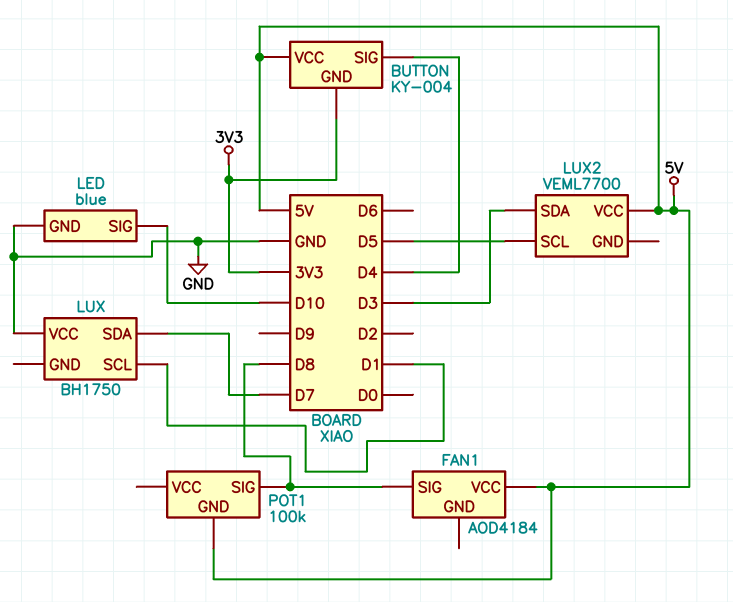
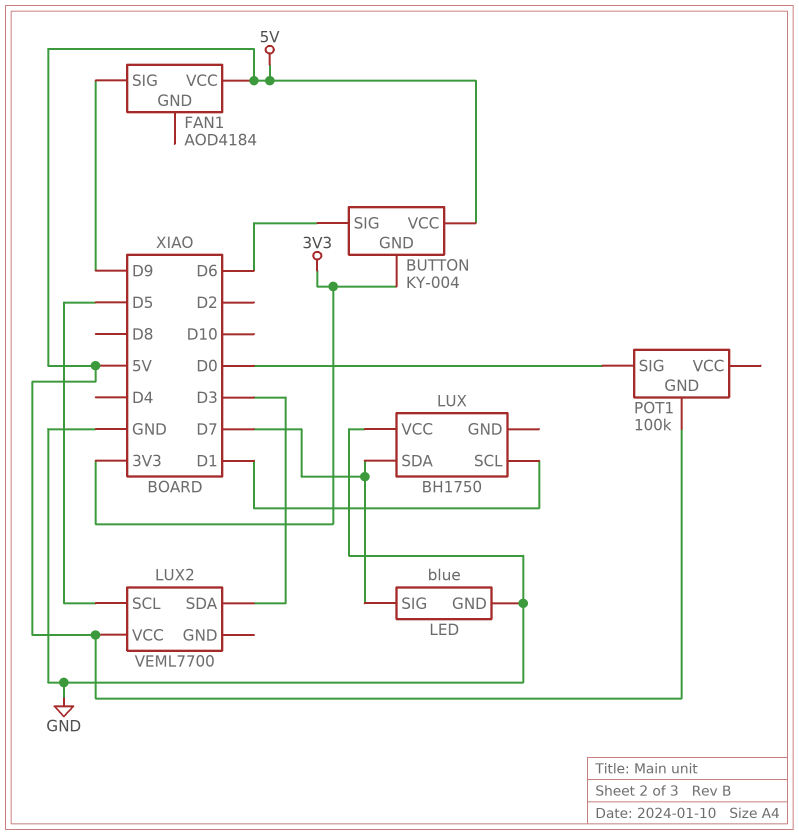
BUTTON pin SIG: D4 -> D6
FAN1 pin SIG: D8 -> D9
LED pin SIG: D10 -> D7
POT1 pin SIG: D8 -> D0

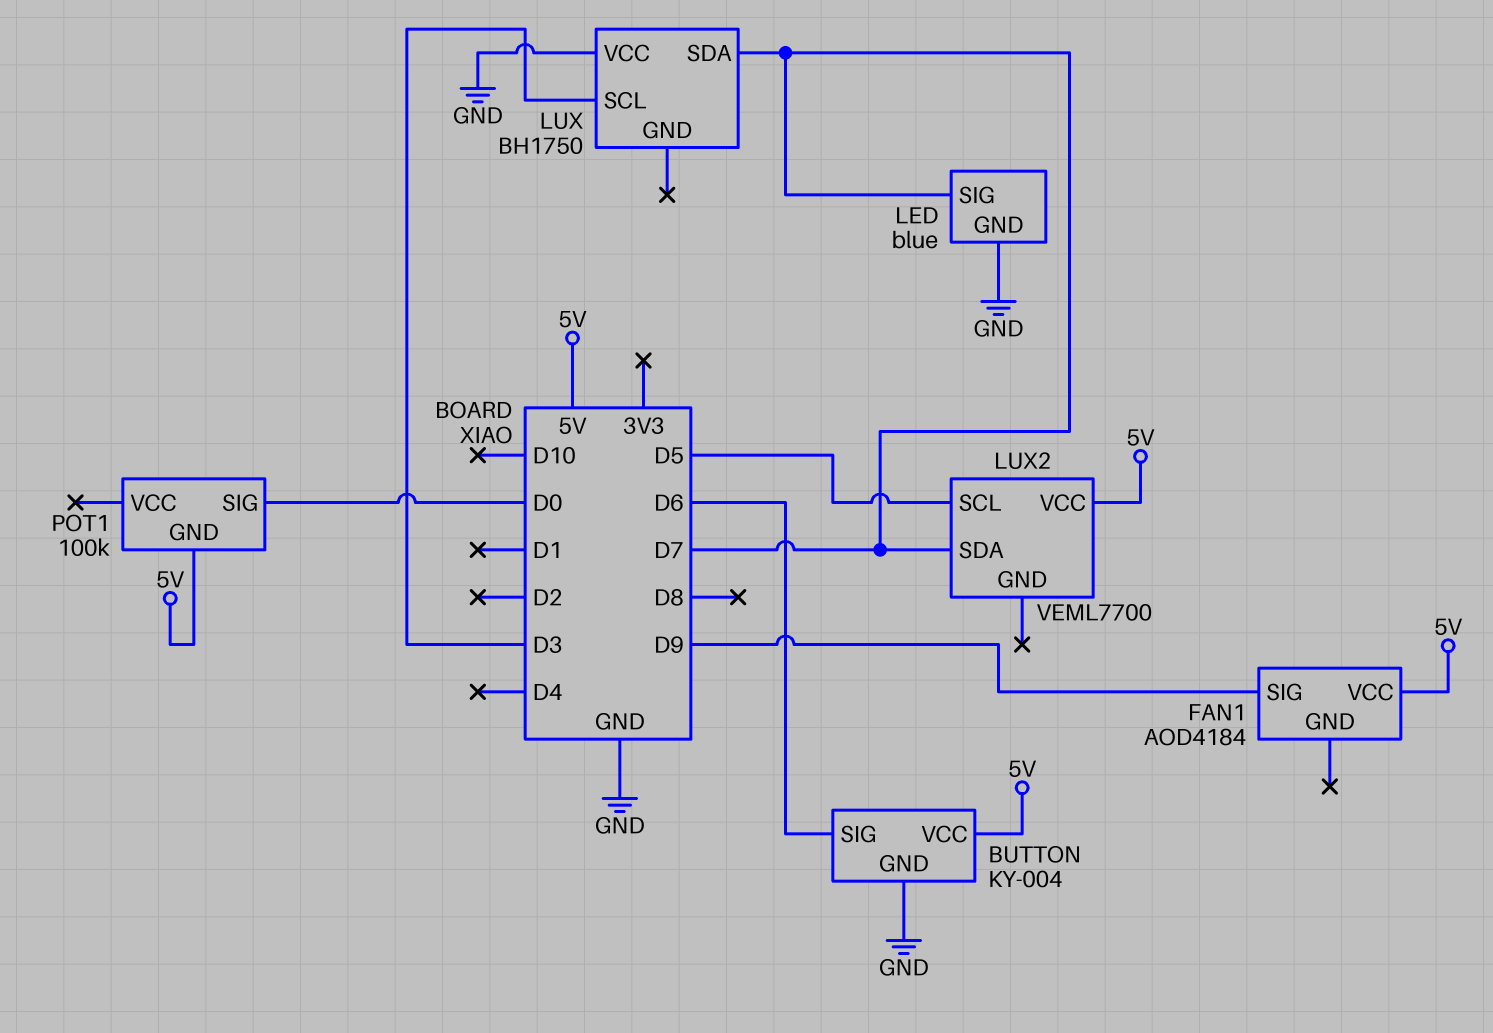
BUTTON pin GND: 3V3 -> GND
LUX pin SCL: D1 -> D3
LUX2 pin SDA: D3 -> D7

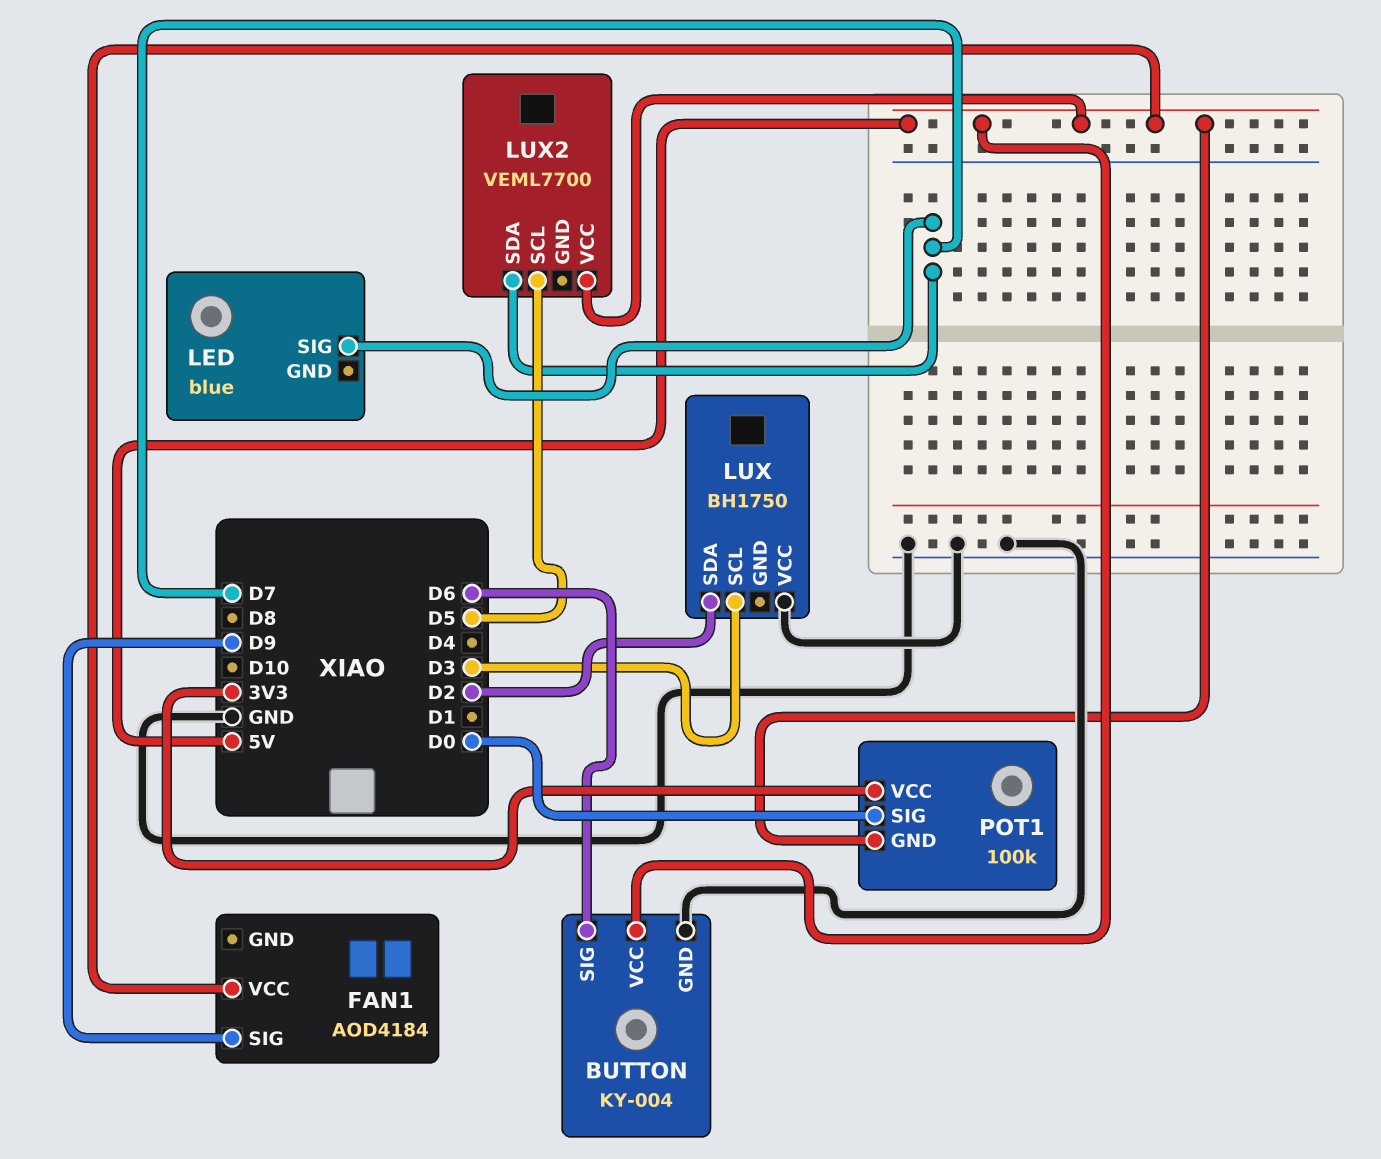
LED pin GND: GND -> none
LUX pin SDA: D7 -> D2
POT1 pin VCC: none -> 3V3

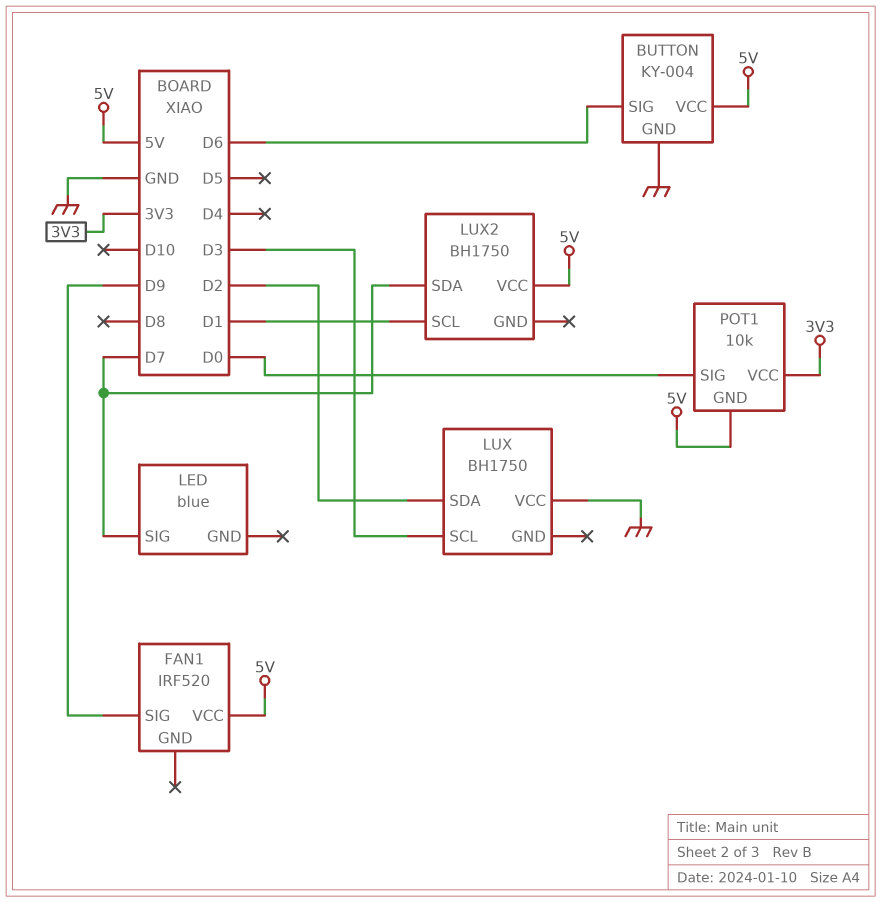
FAN1: AOD4184 -> IRF520
LUX2: VEML7700 -> BH1750
LUX2 pin SCL: D5 -> D1
POT1: 100k -> 10k

